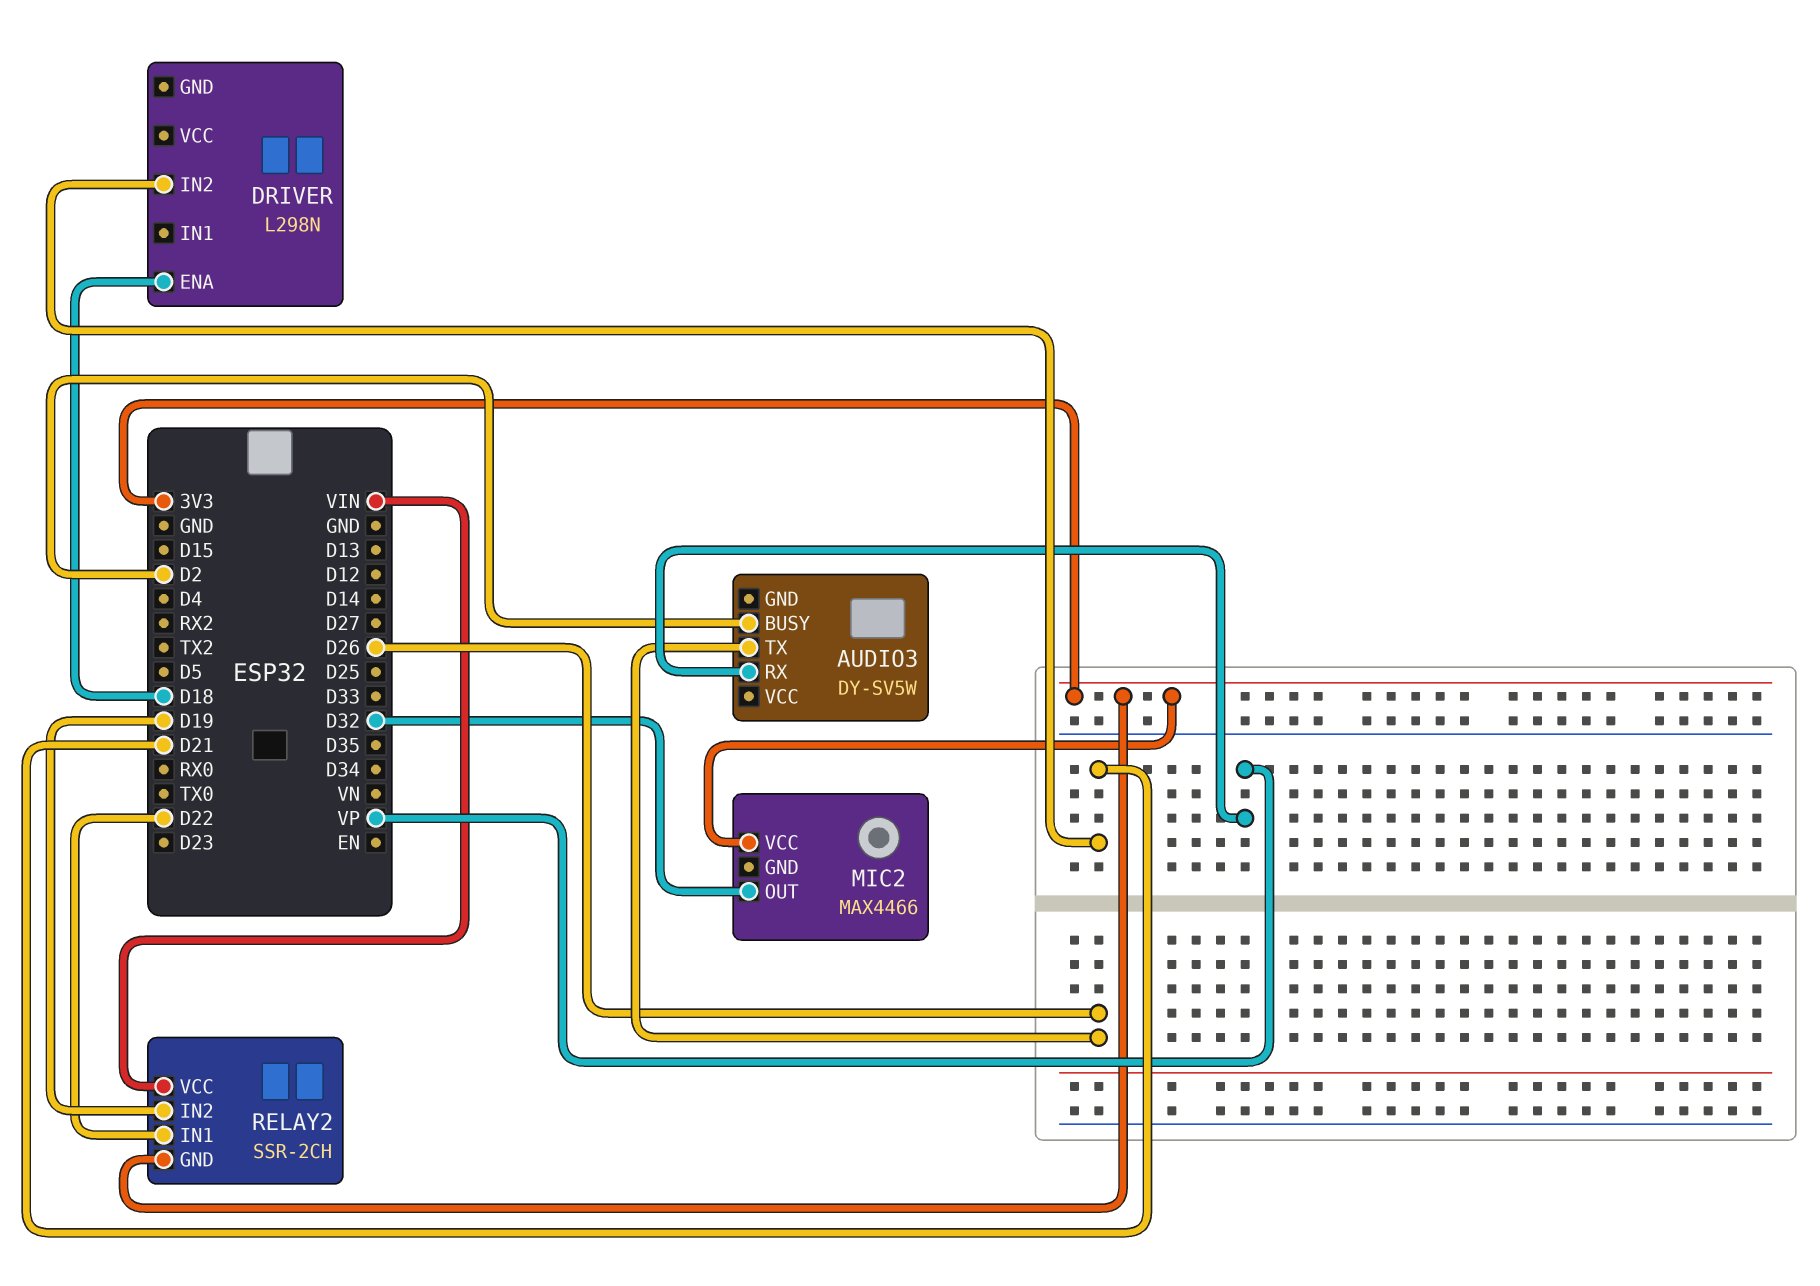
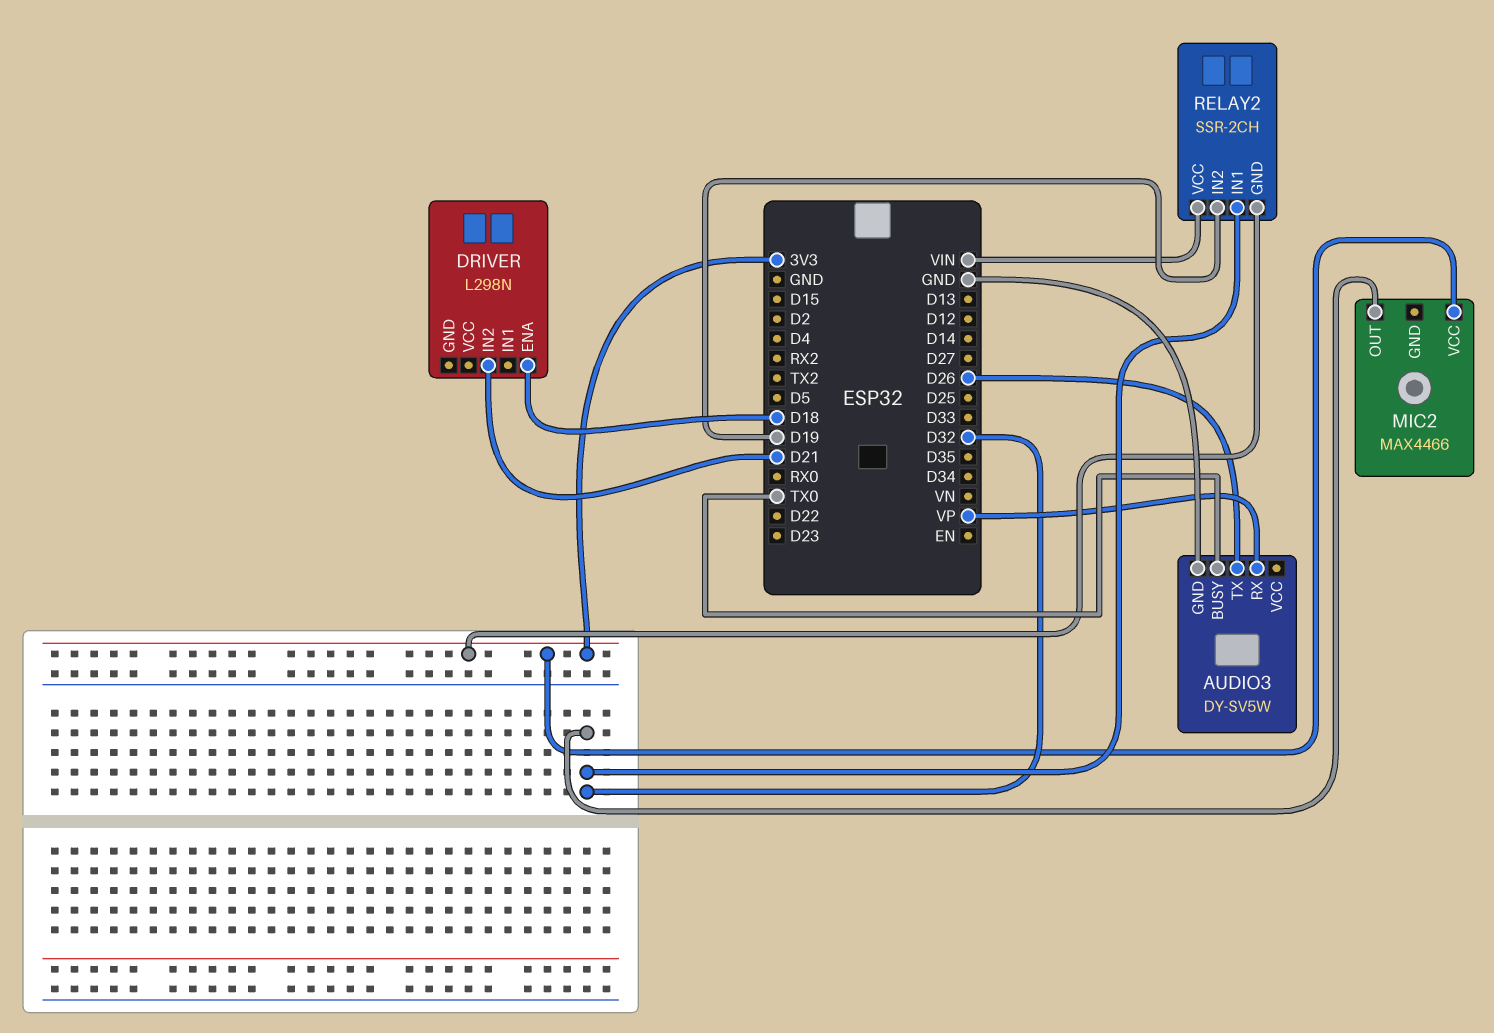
AUDIO3 pin BUSY: D2 -> TX0
AUDIO3 pin GND: none -> GND
RELAY2 pin IN1: D22 -> D32

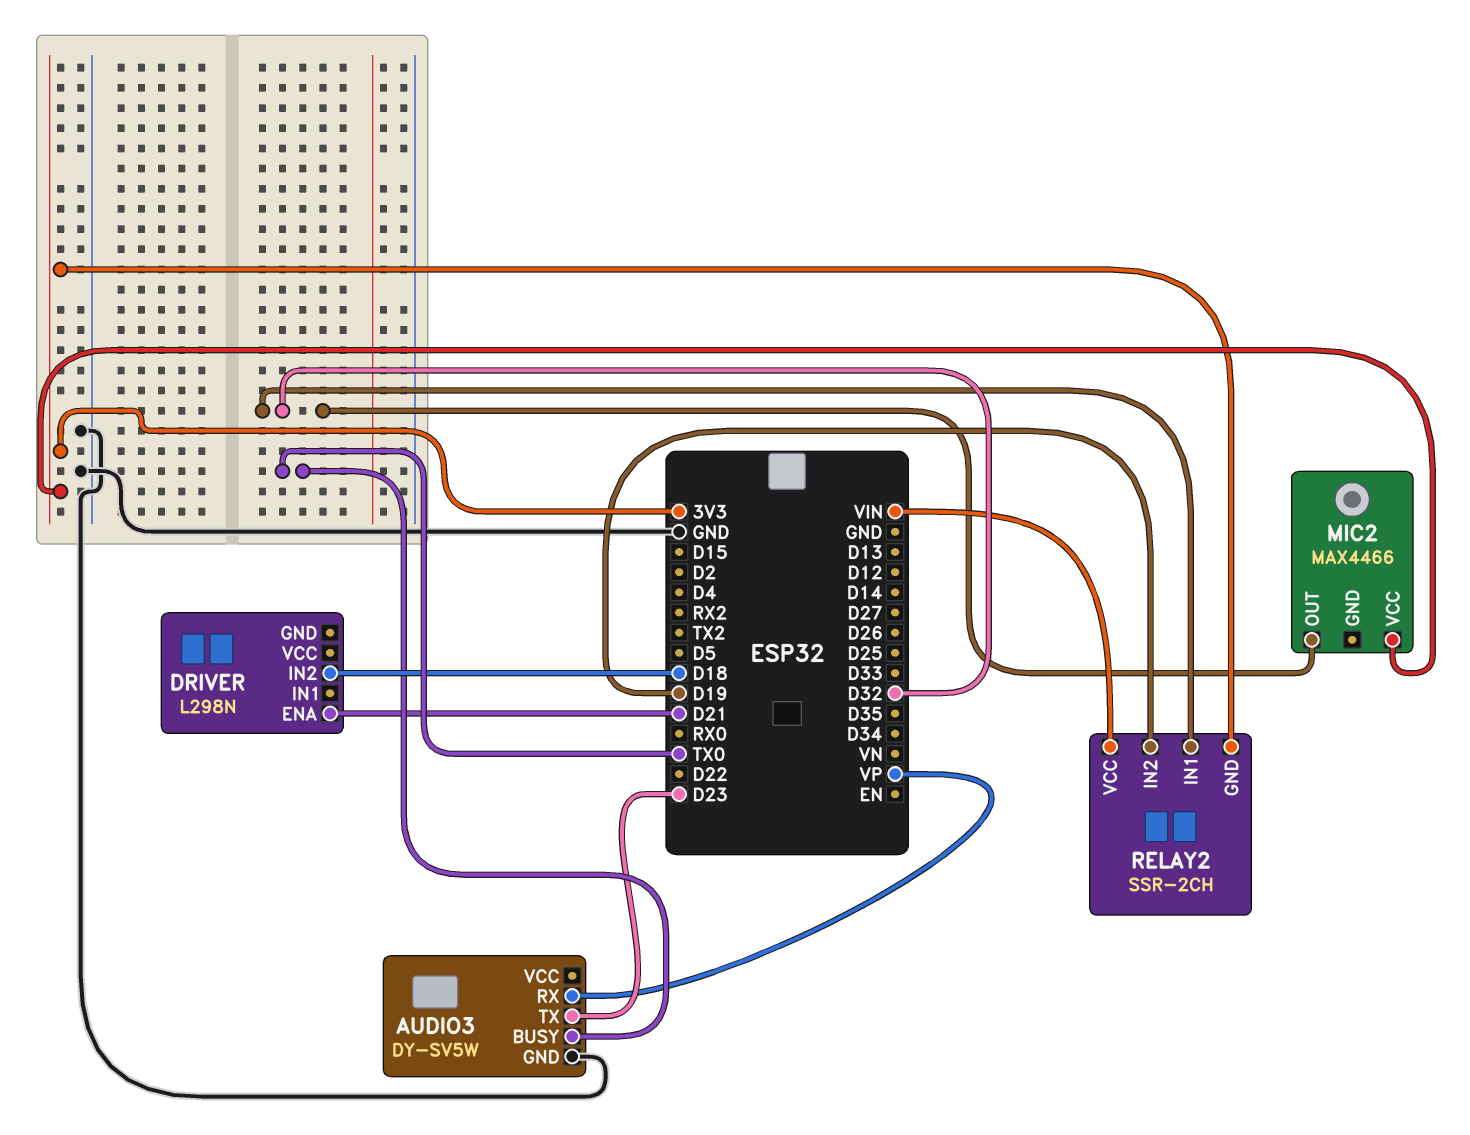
AUDIO3 pin TX: D26 -> D23
DRIVER pin ENA: D18 -> D21
DRIVER pin IN2: D21 -> D18

